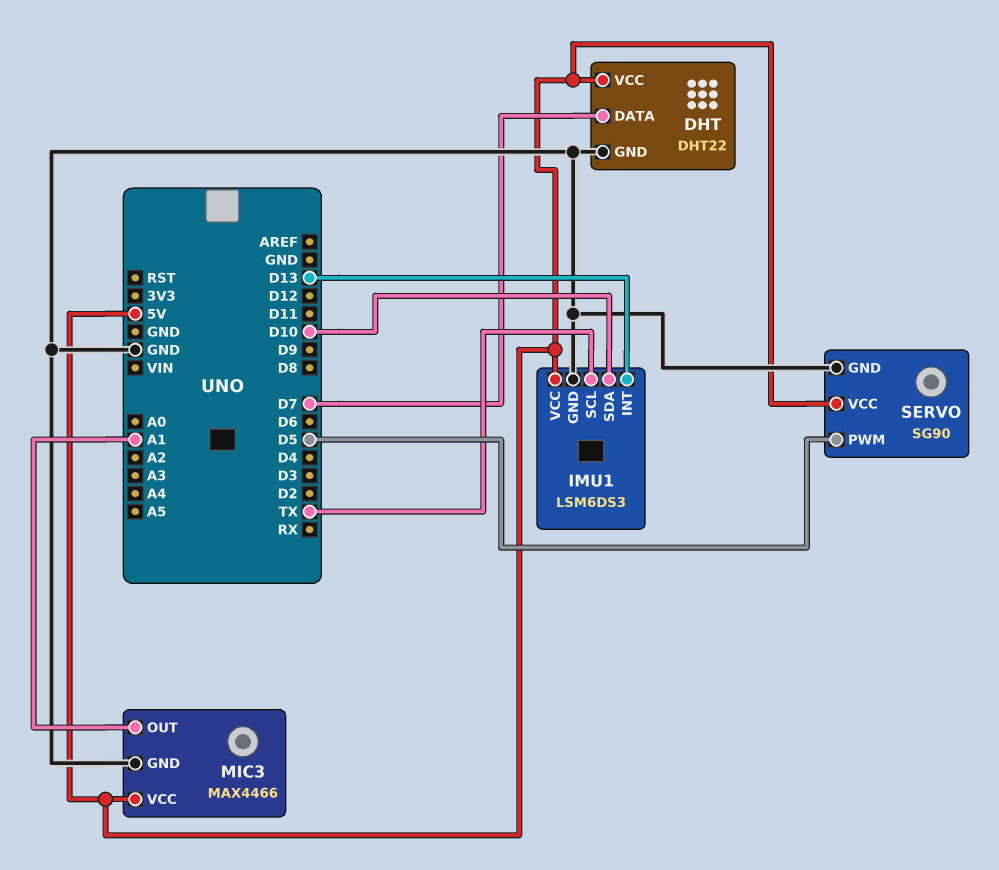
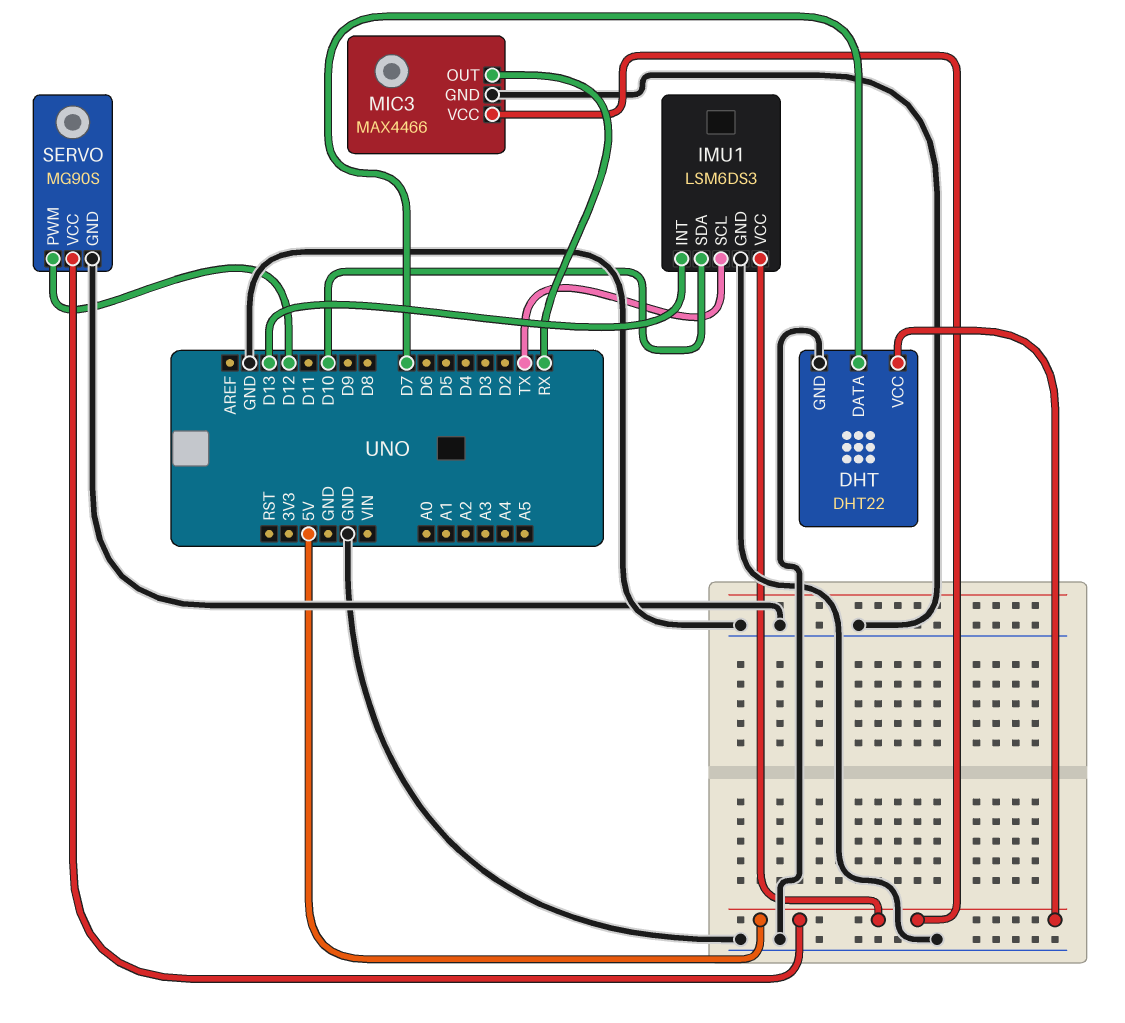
MIC3 pin OUT: A1 -> RX
SERVO: SG90 -> MG90S
SERVO pin PWM: D5 -> D12

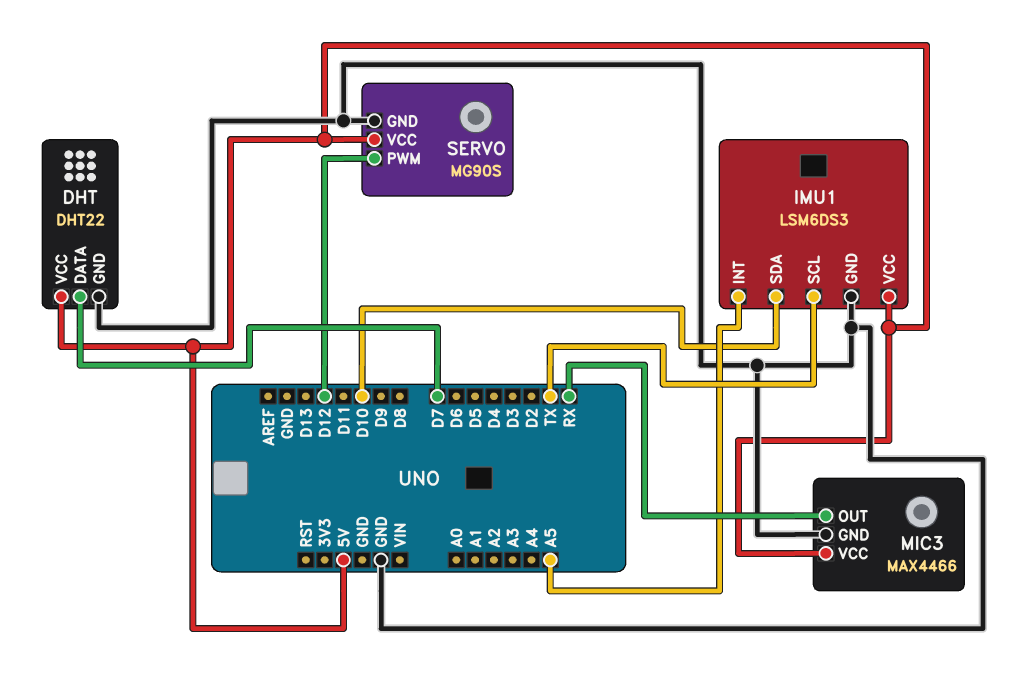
IMU1 pin INT: D13 -> A5

